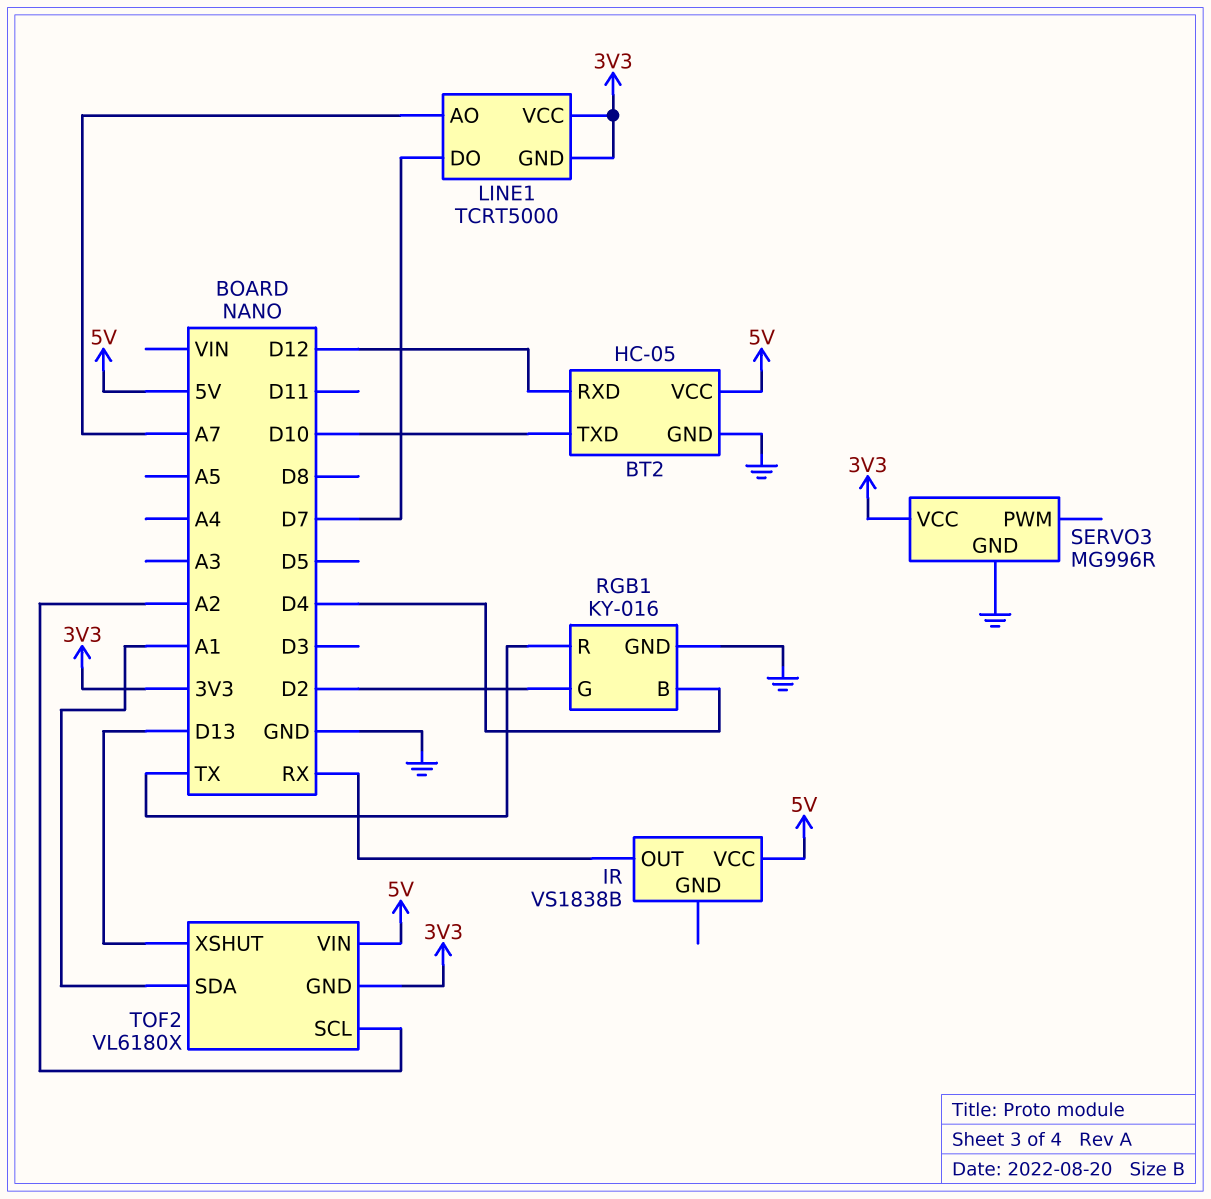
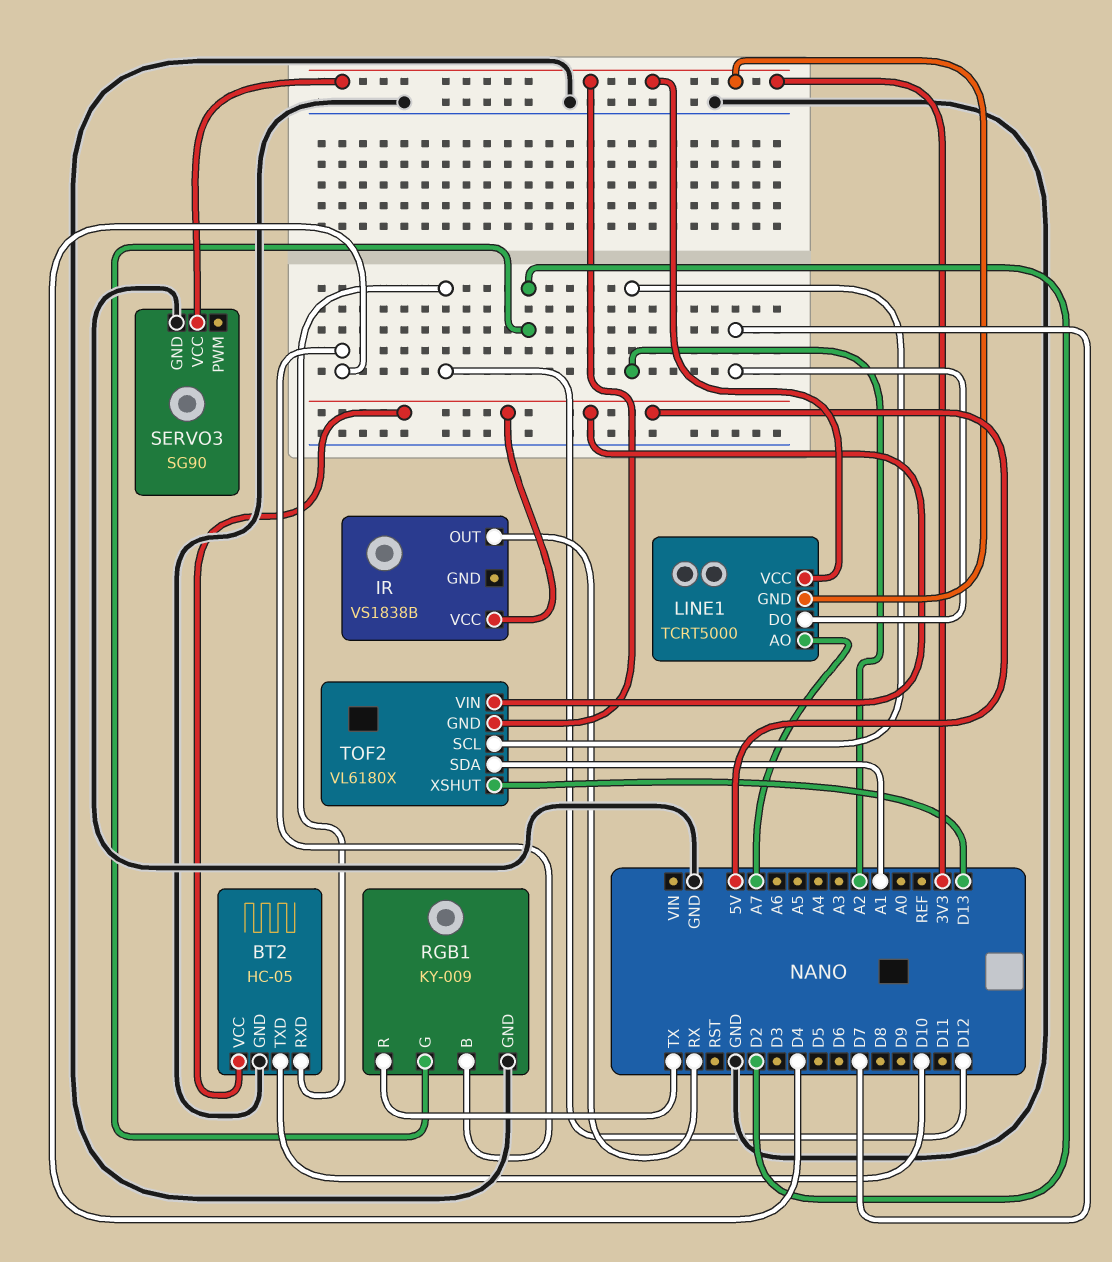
RGB1: KY-016 -> KY-009
SERVO3: MG996R -> SG90

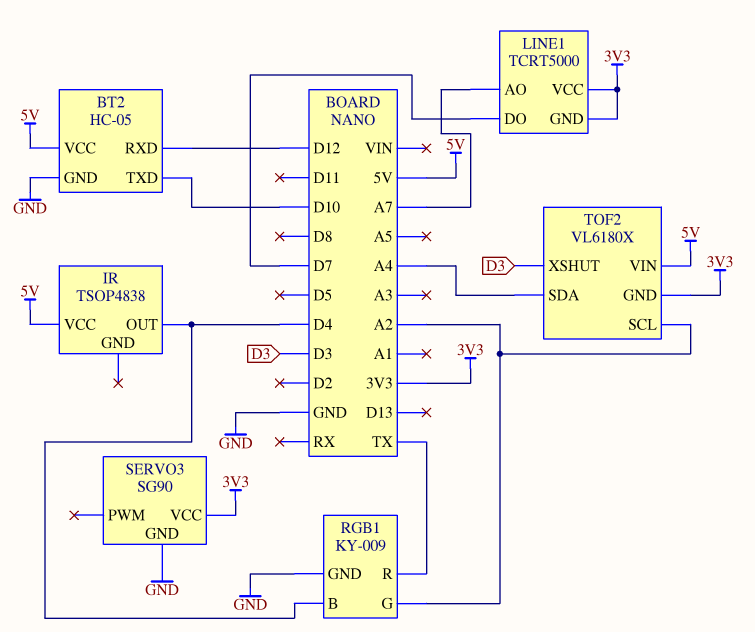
IR: VS1838B -> TSOP4838
IR pin OUT: RX -> D4
RGB1 pin G: D2 -> A2
TOF2 pin SDA: A1 -> A4
TOF2 pin XSHUT: D13 -> D3

